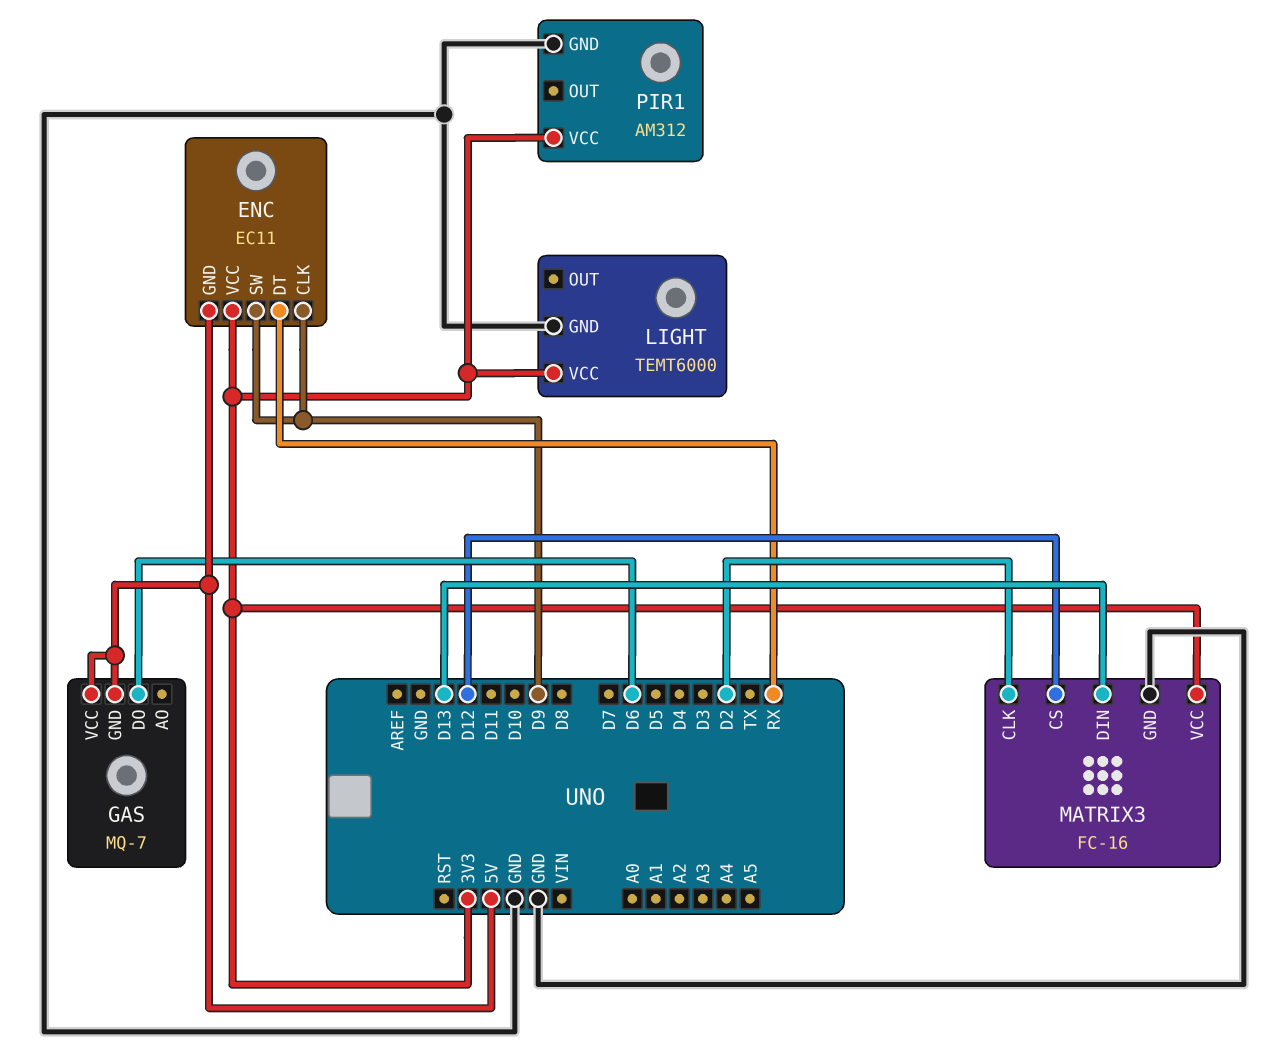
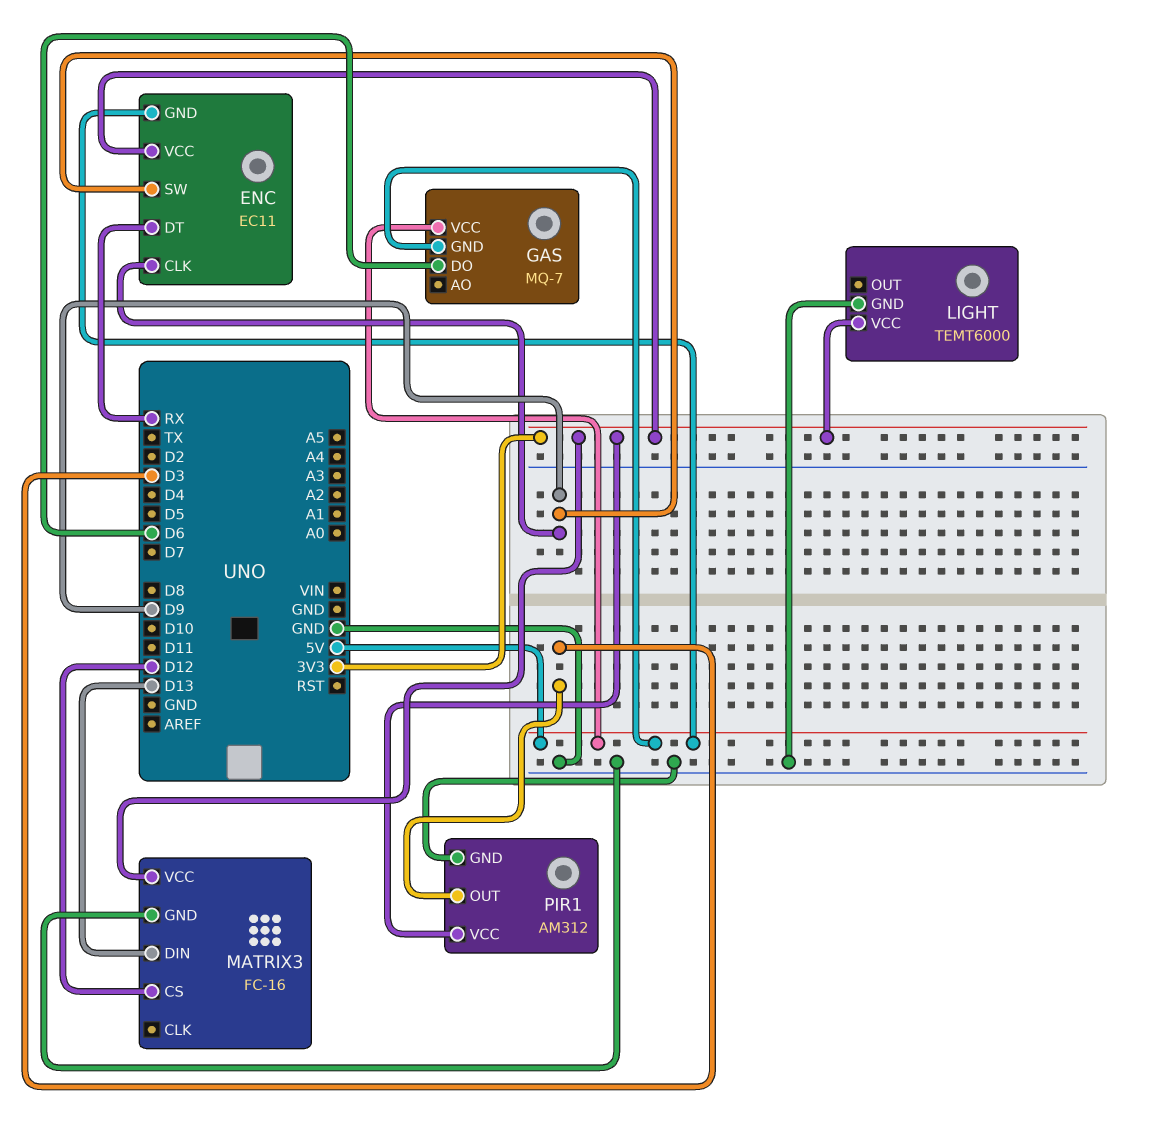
MATRIX3 pin CLK: D2 -> none
PIR1 pin OUT: none -> D3

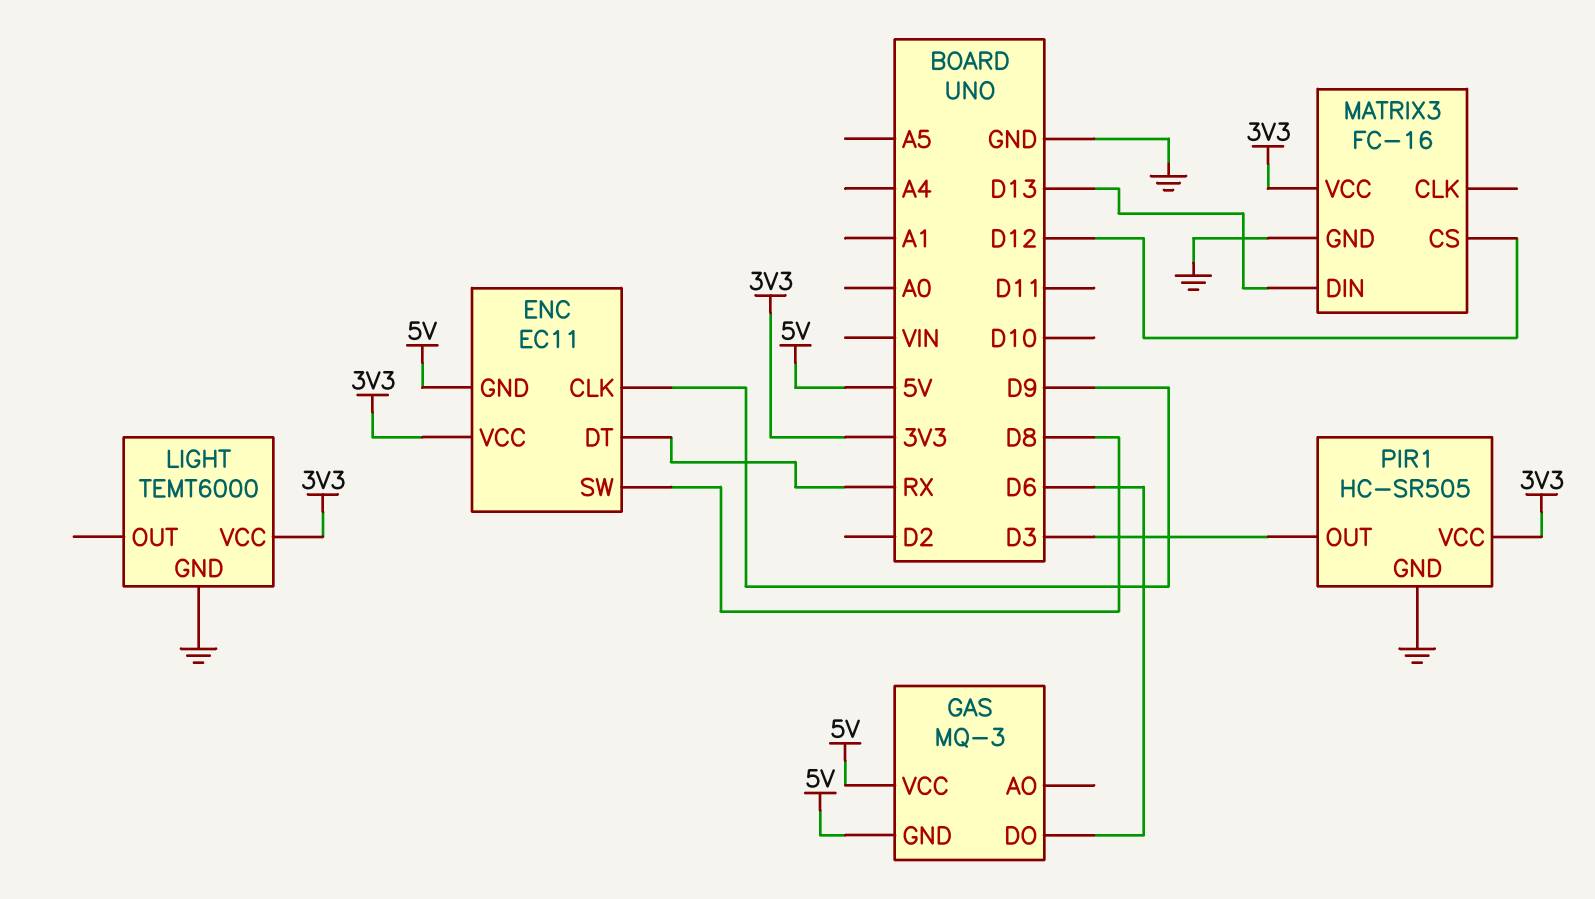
ENC pin SW: D9 -> D8
GAS: MQ-7 -> MQ-3
PIR1: AM312 -> HC-SR505

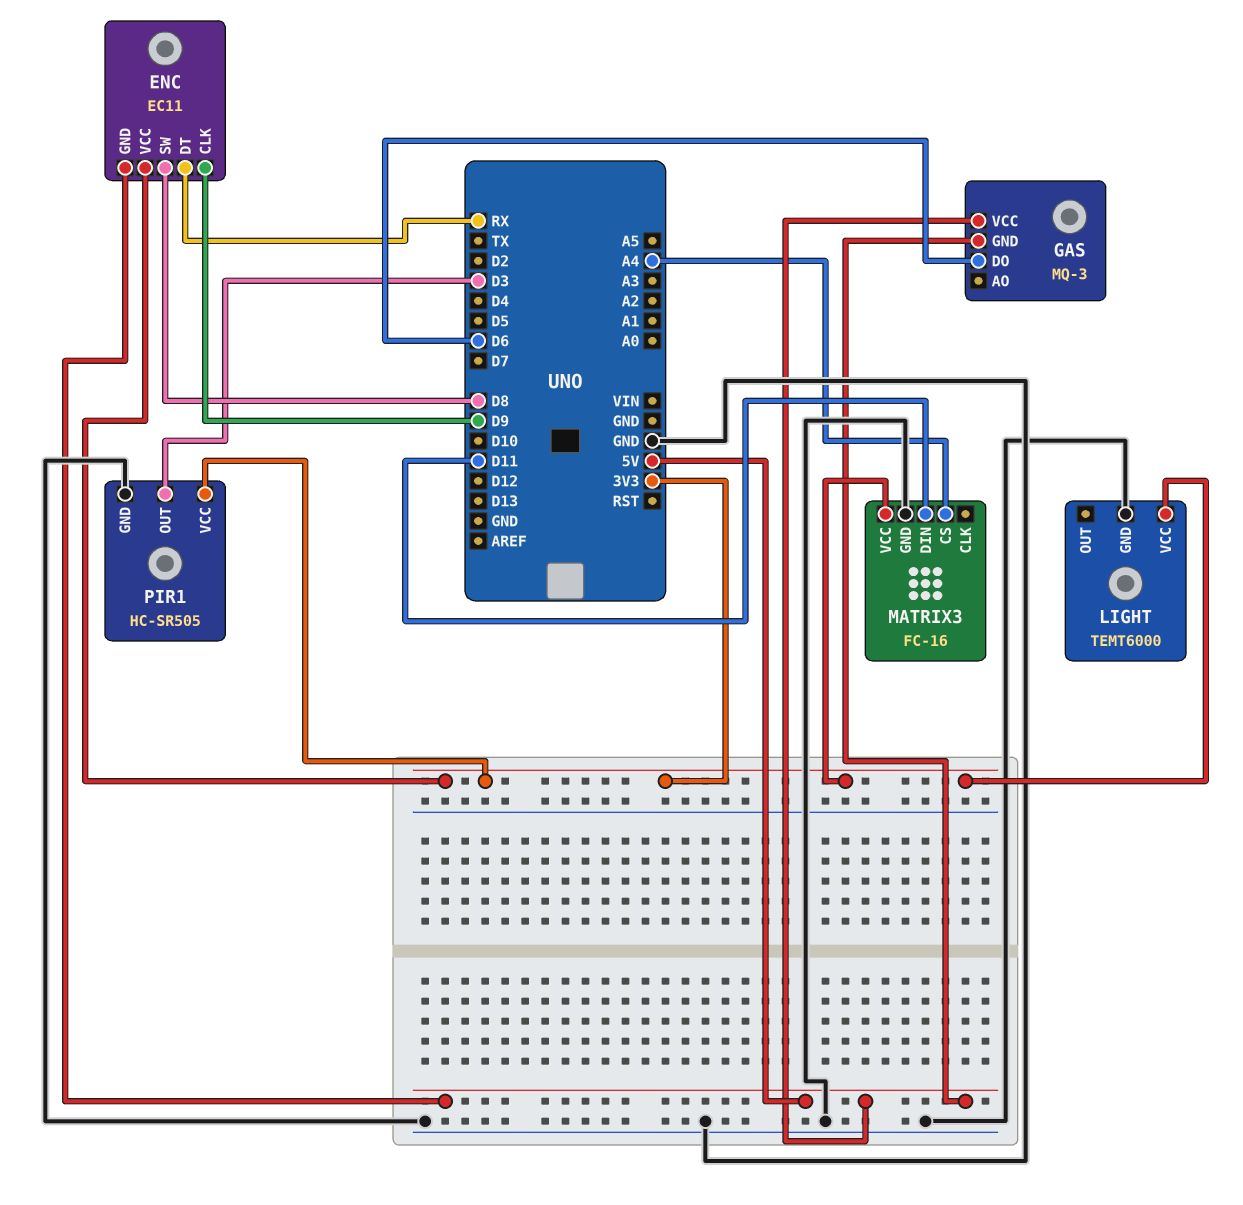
MATRIX3 pin CS: D12 -> A4
MATRIX3 pin DIN: D13 -> D11

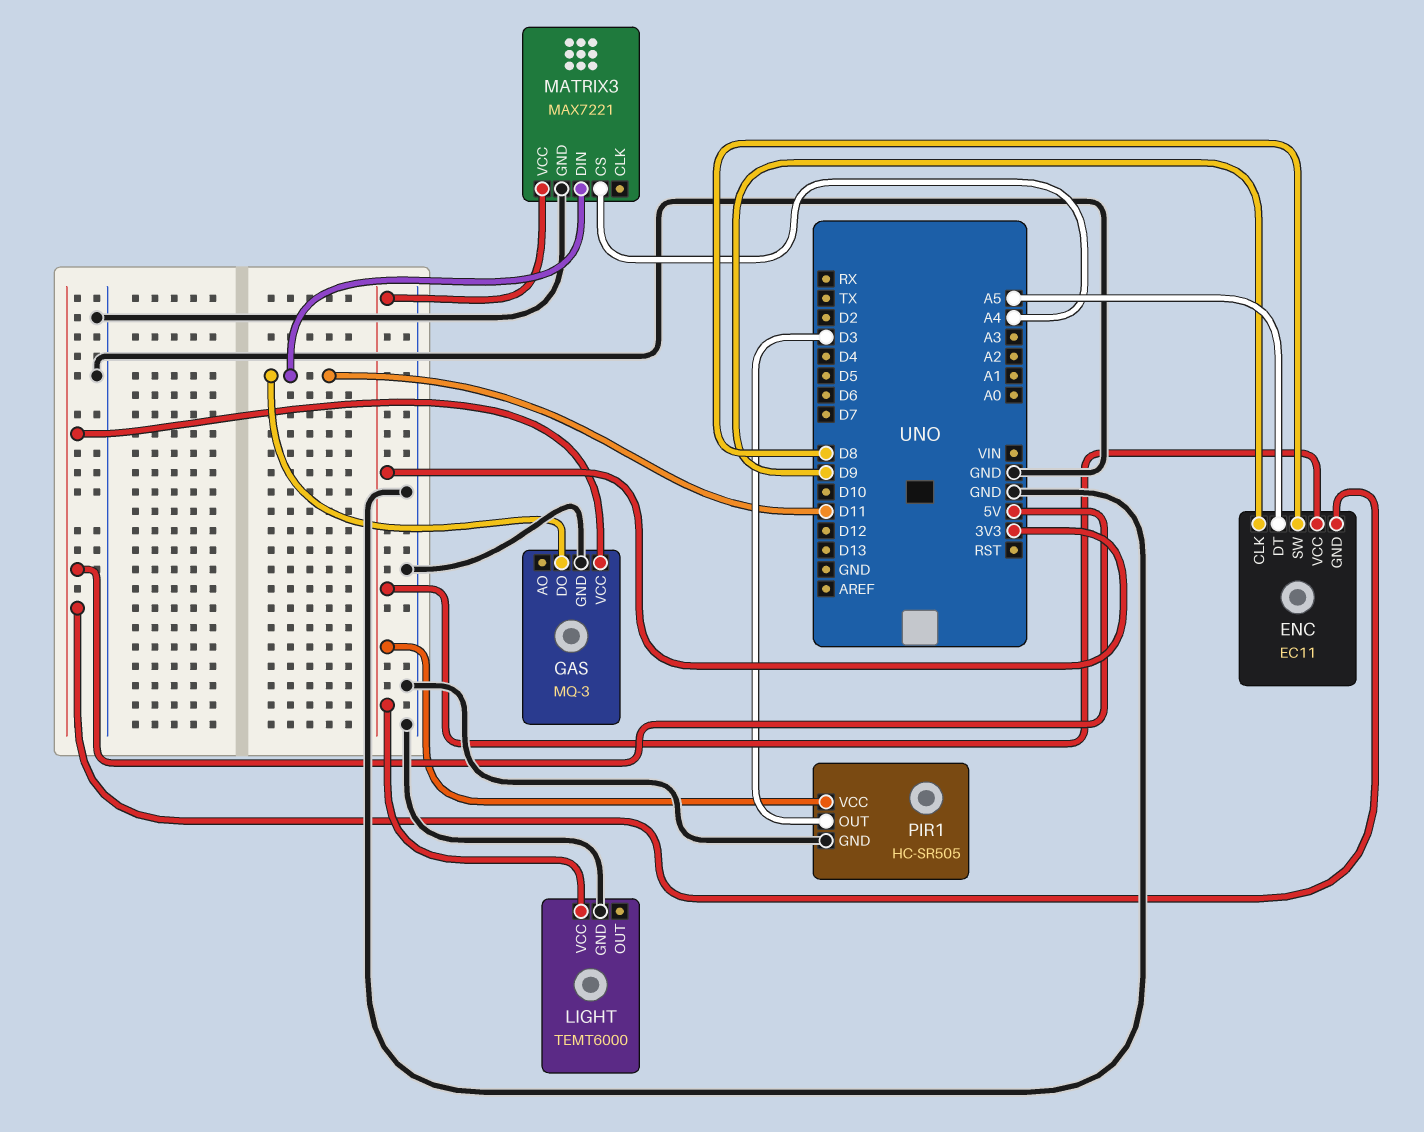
ENC pin DT: RX -> A5
GAS pin DO: D6 -> D11
GAS pin GND: 5V -> GND
MATRIX3: FC-16 -> MAX7221

